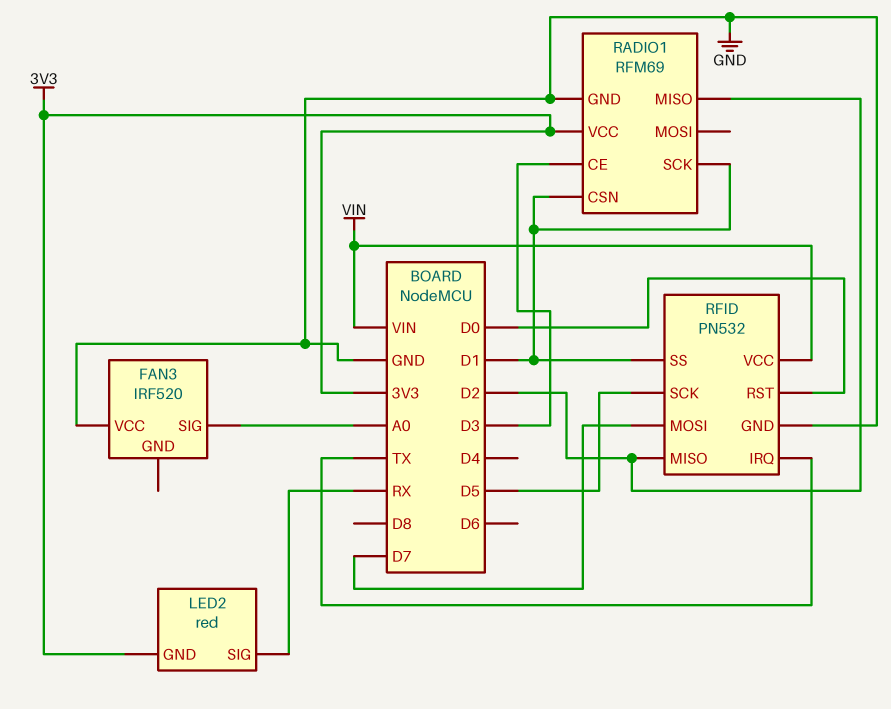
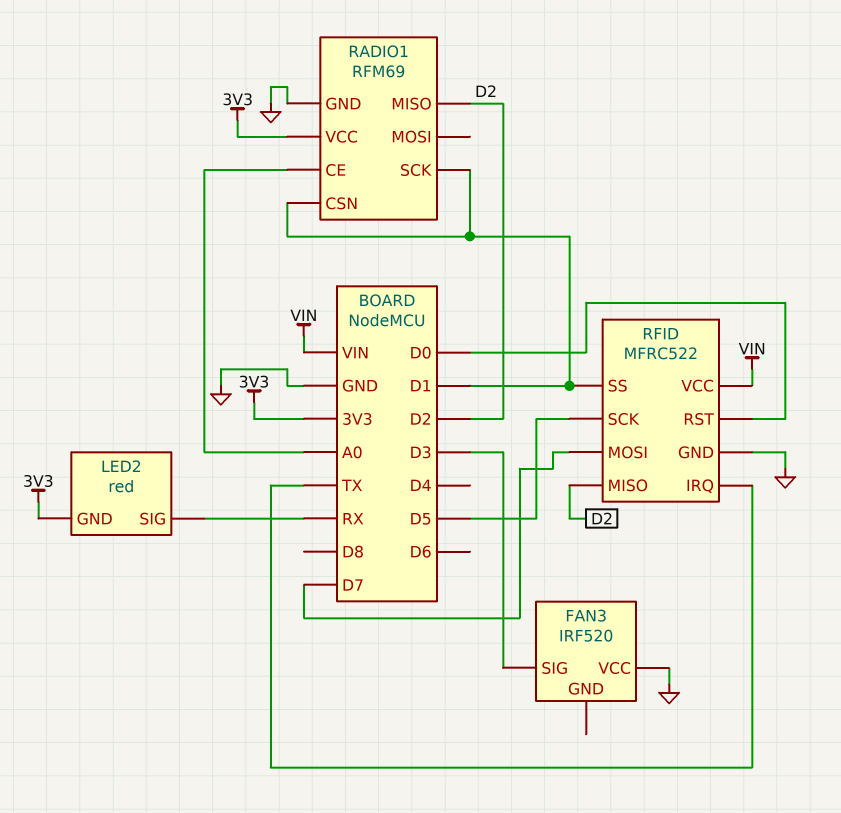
FAN3 pin SIG: A0 -> D3
RADIO1 pin CE: D3 -> A0
RFID: PN532 -> MFRC522

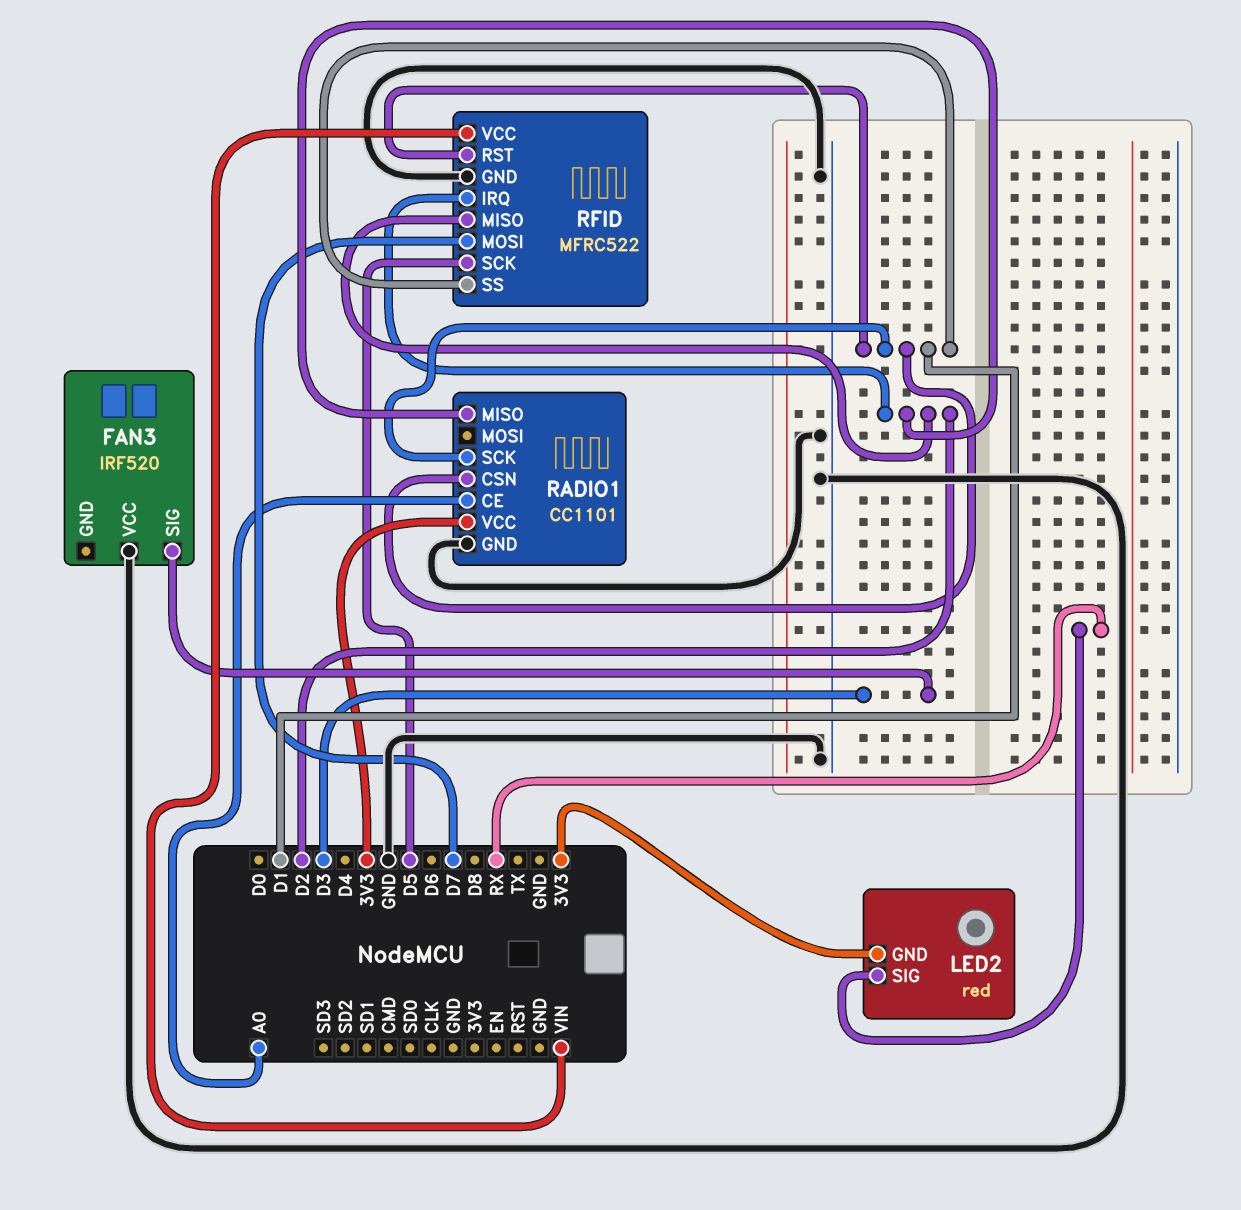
RADIO1: RFM69 -> CC1101
RFID pin IRQ: TX -> D2
RFID pin RST: D0 -> D1

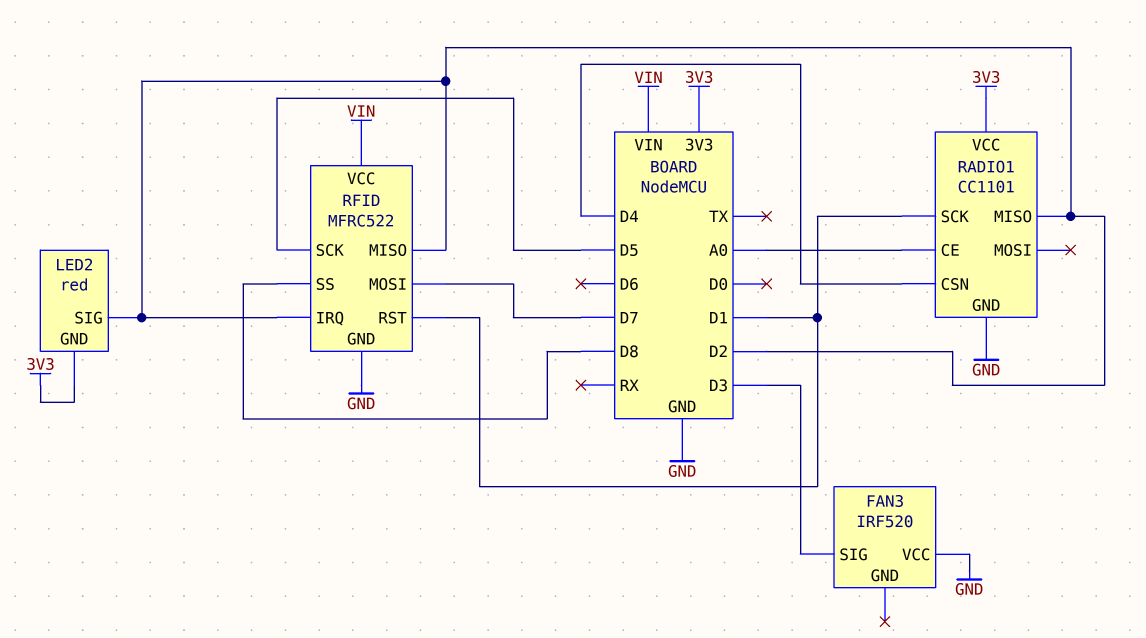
LED2 pin SIG: RX -> D2
RADIO1 pin CSN: D1 -> D4
RFID pin SS: D1 -> D8

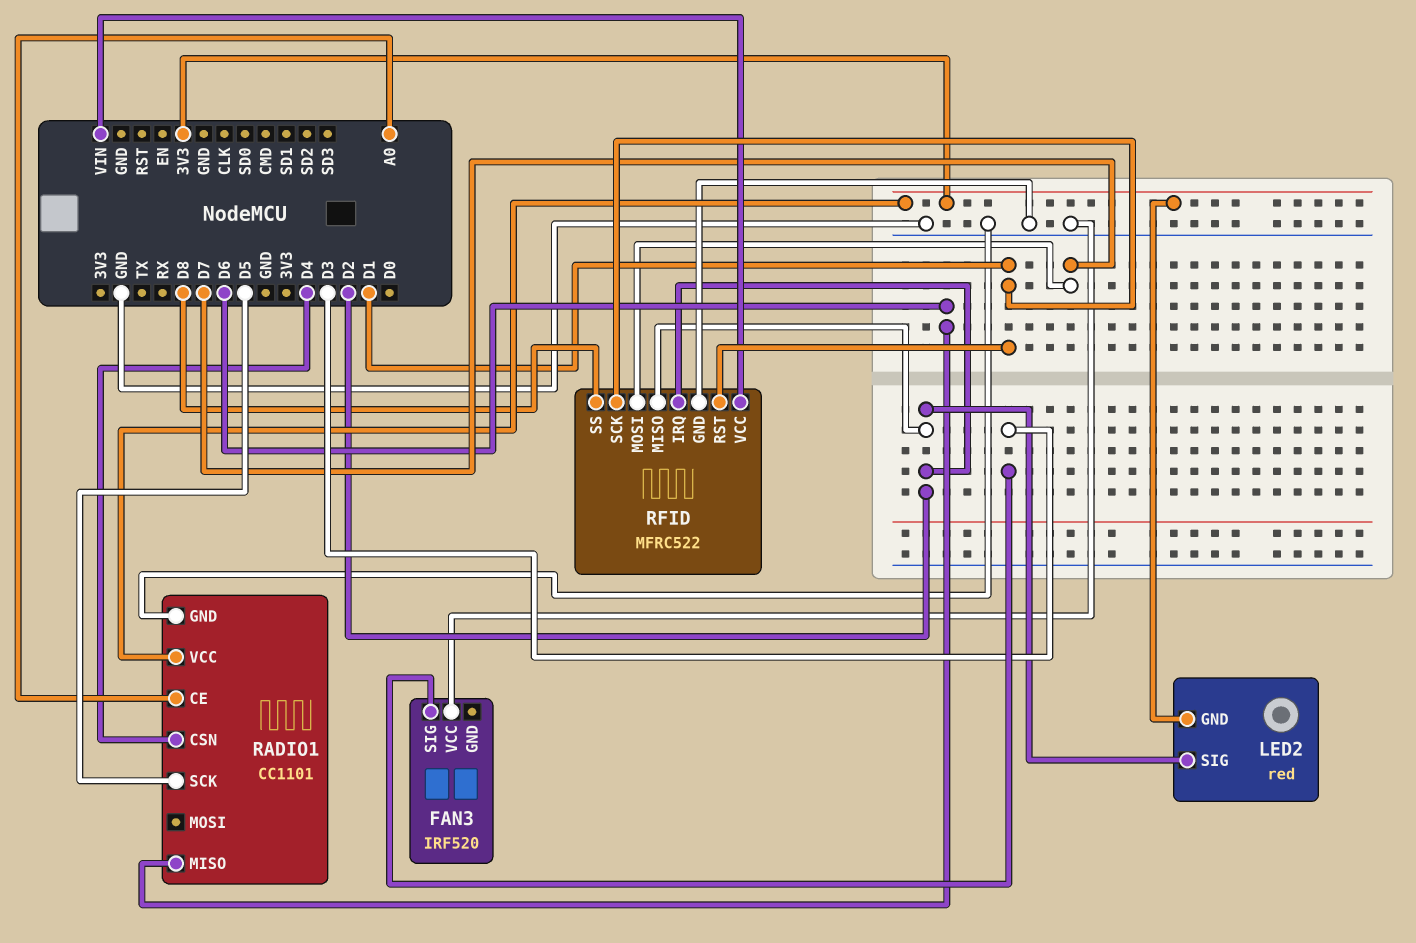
RADIO1 pin MISO: D2 -> D6
RADIO1 pin SCK: D1 -> D5
RFID pin SCK: D5 -> D1

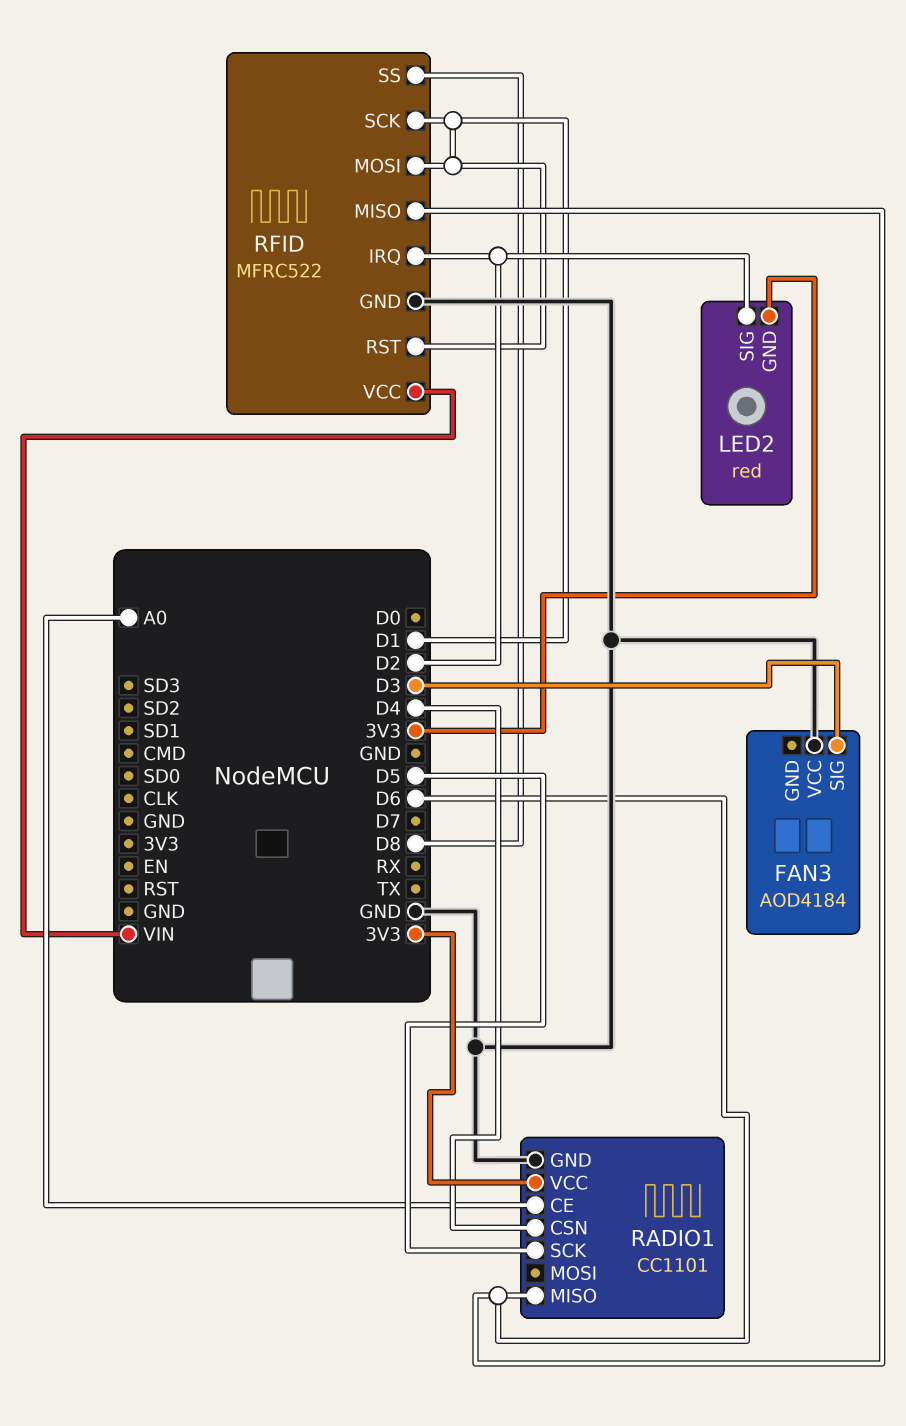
FAN3: IRF520 -> AOD4184
RFID pin MISO: D2 -> D6
RFID pin MOSI: D7 -> D1

